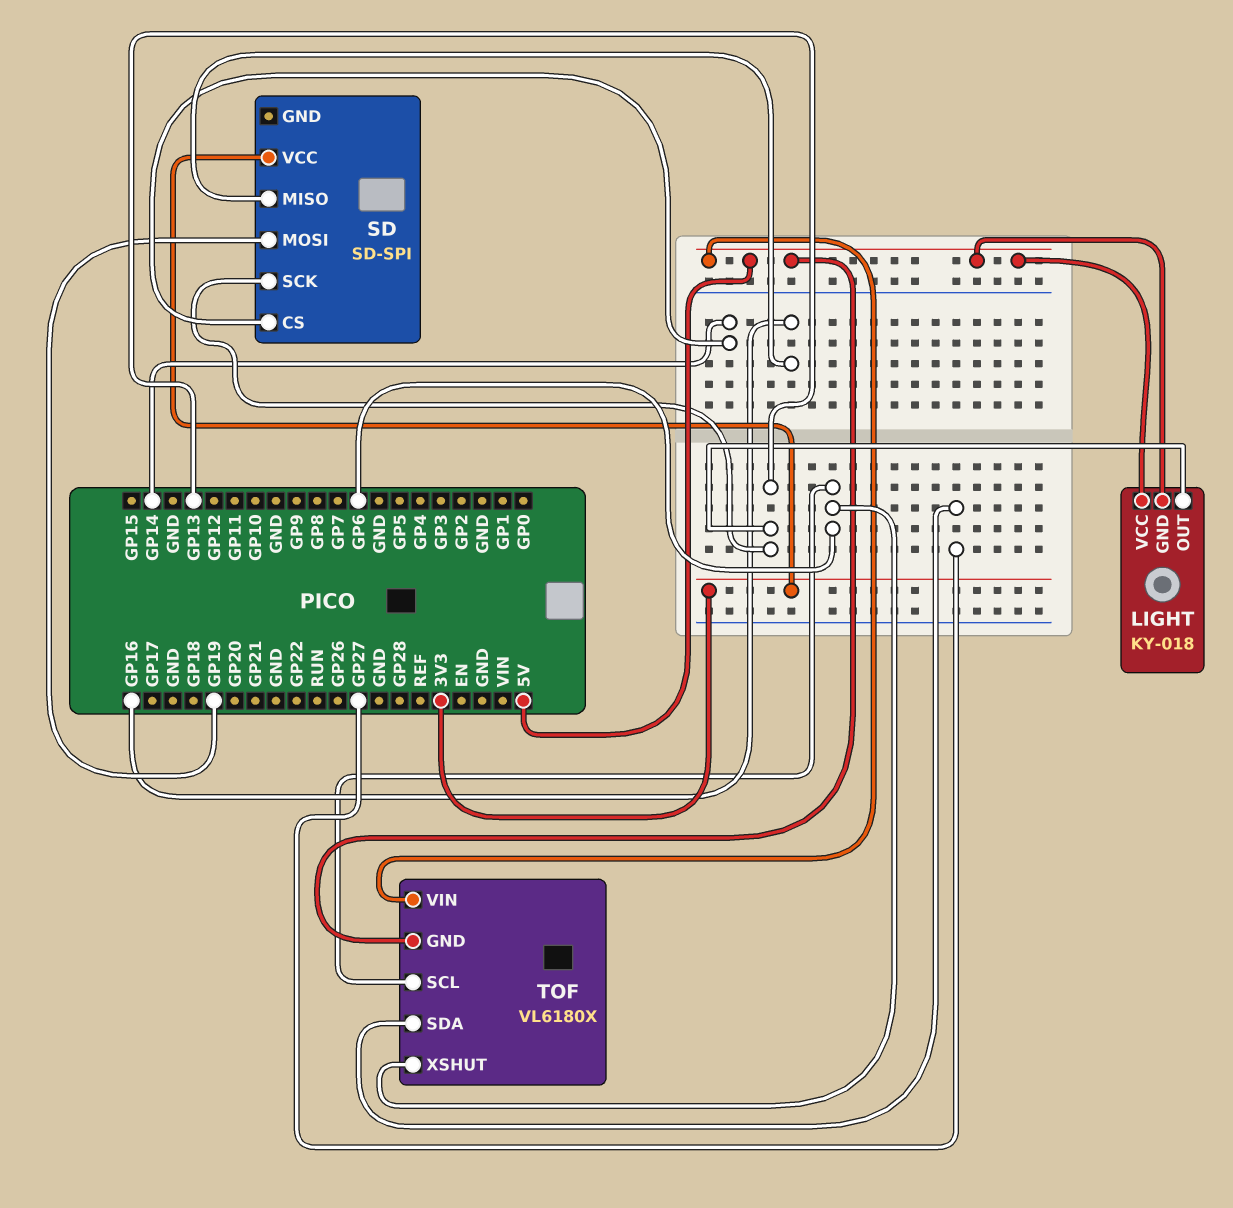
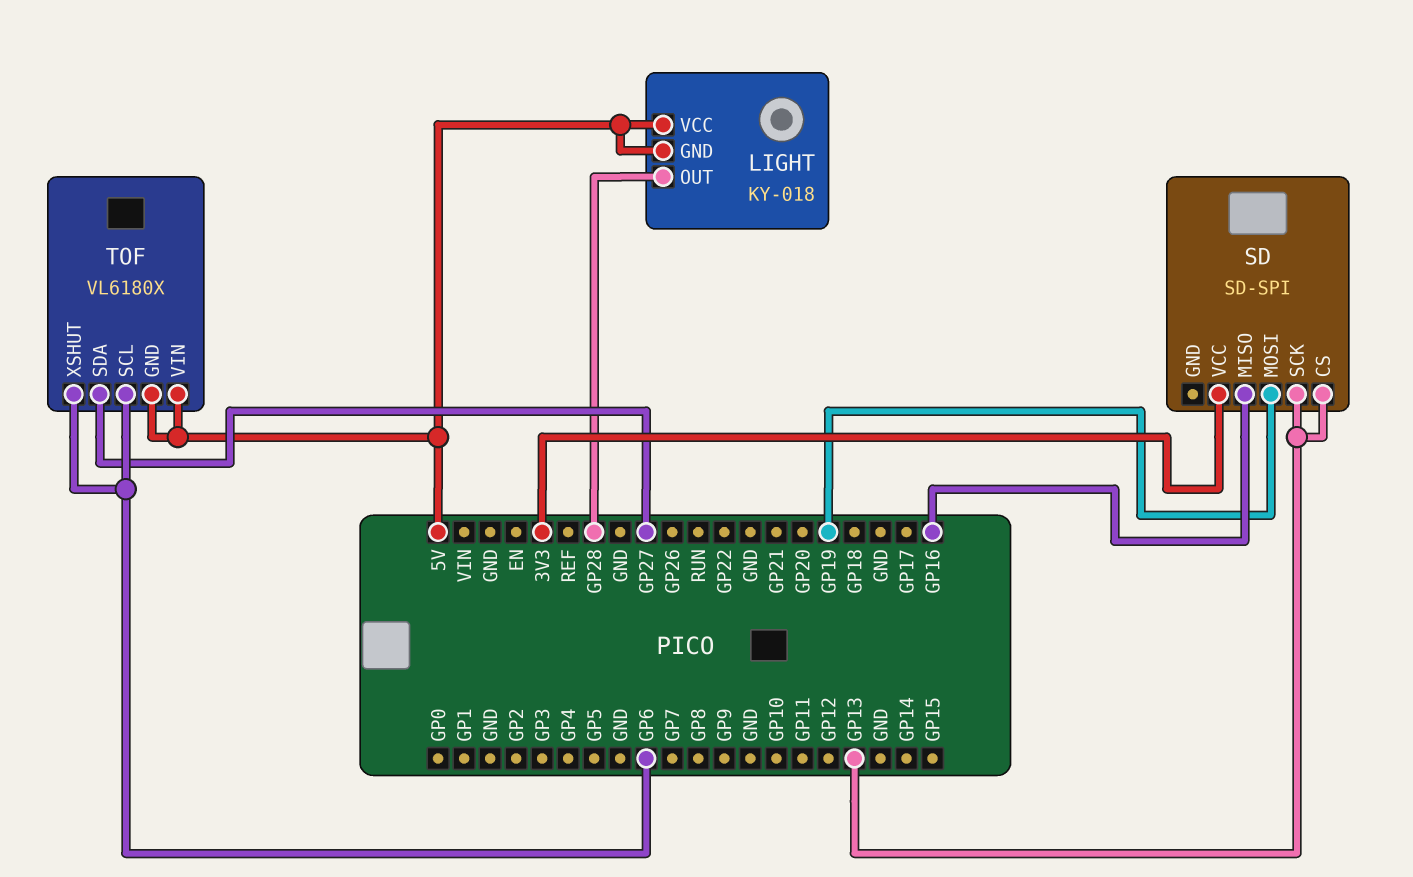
LIGHT pin OUT: GP13 -> GP28
SD pin CS: GP14 -> GP13

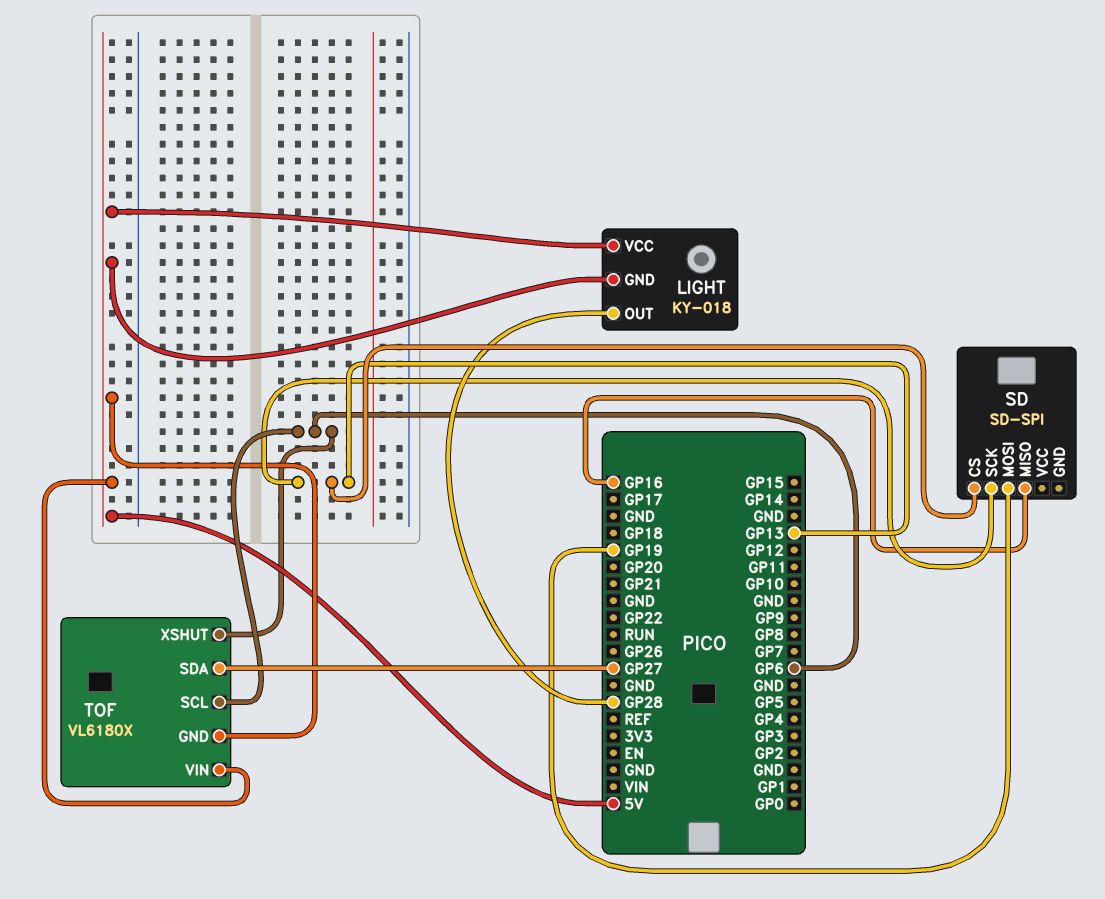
SD pin VCC: 3V3 -> none

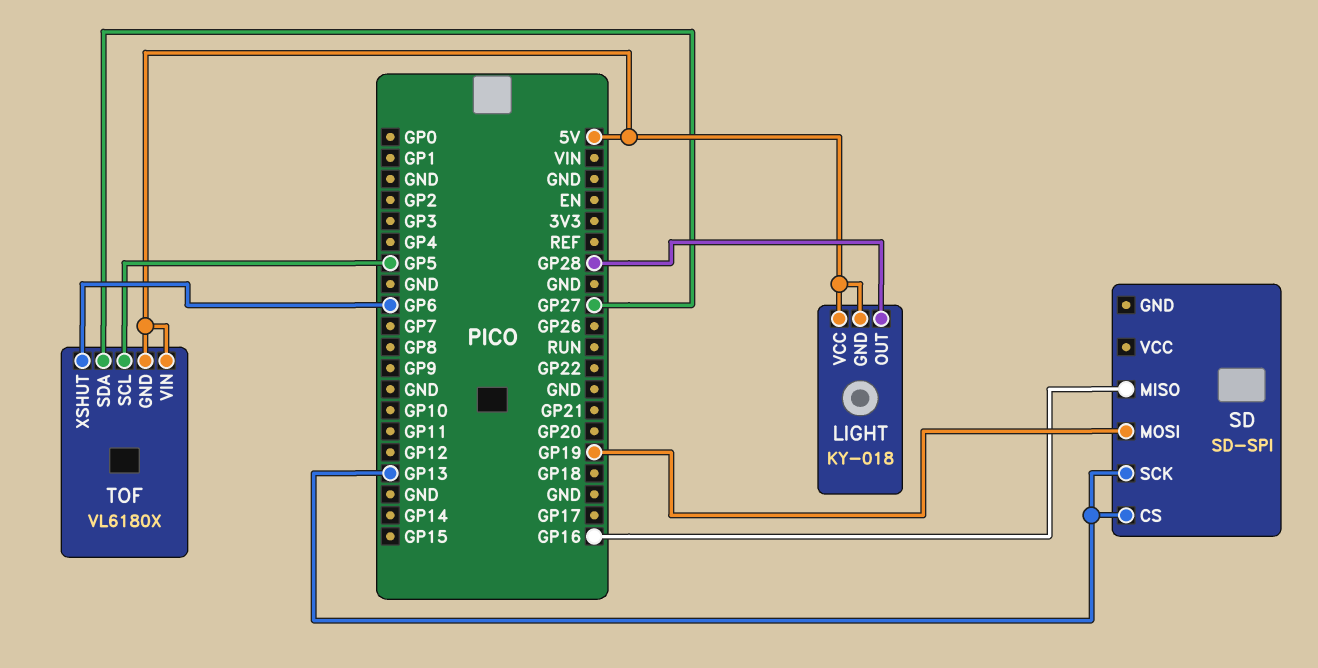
TOF pin SCL: GP6 -> GP5

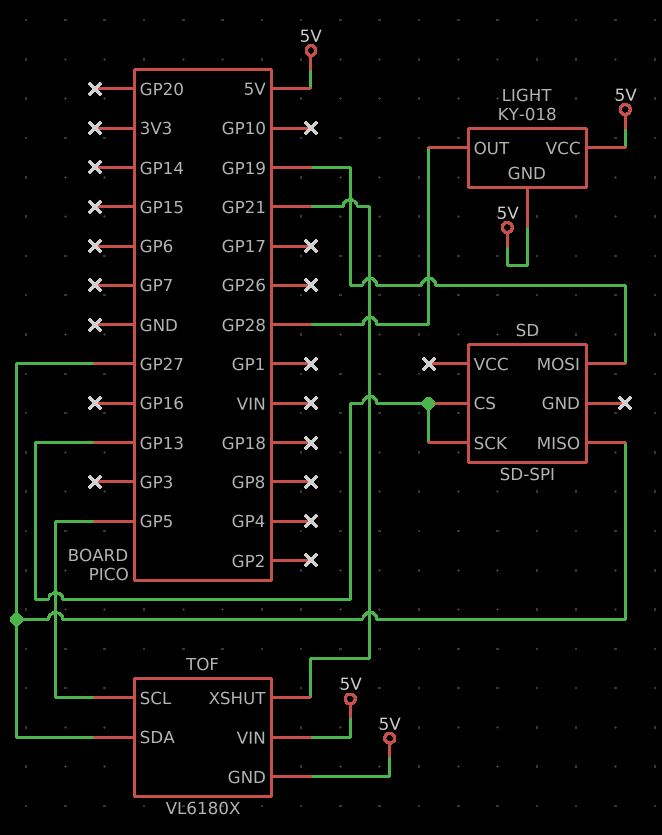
SD pin MISO: GP16 -> GP27
TOF pin XSHUT: GP6 -> GP21

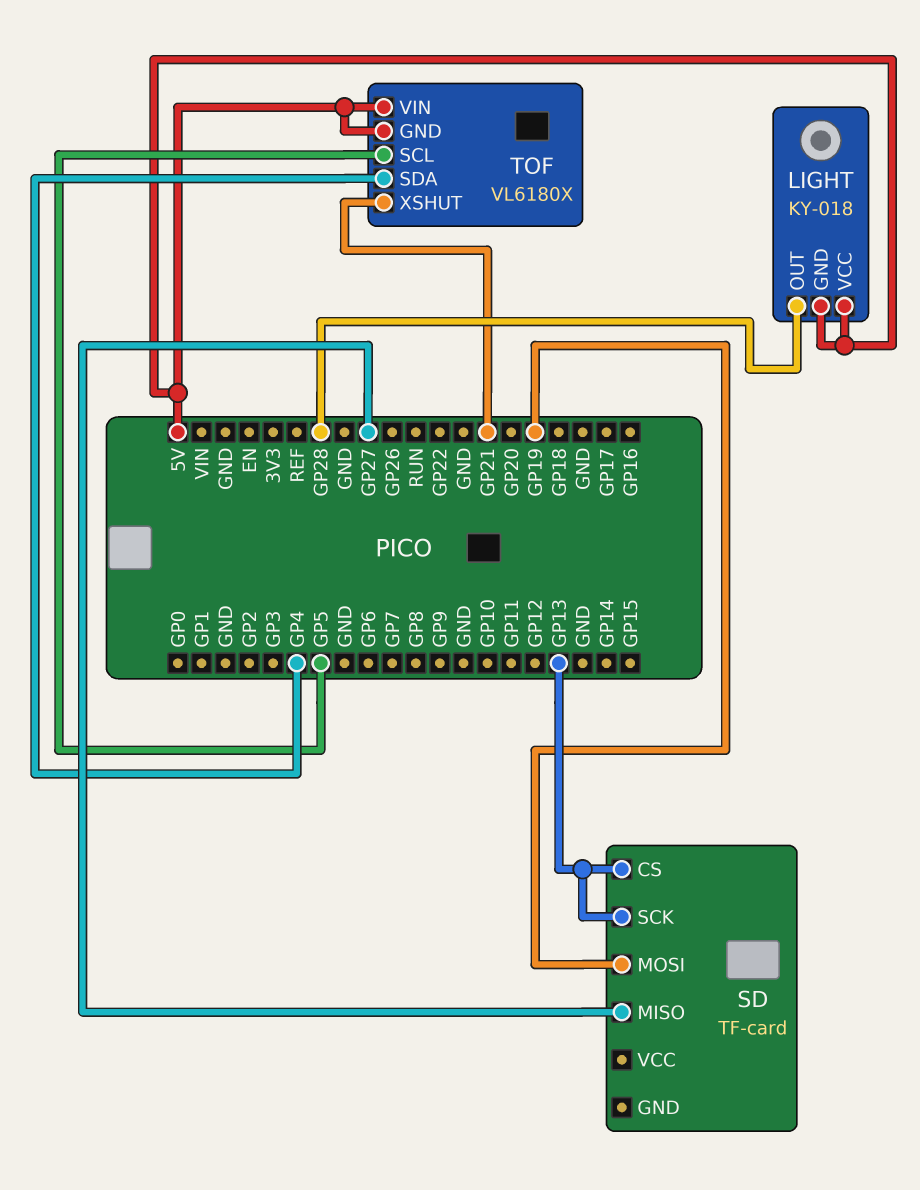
SD: SD-SPI -> TF-card
TOF pin SDA: GP27 -> GP4

